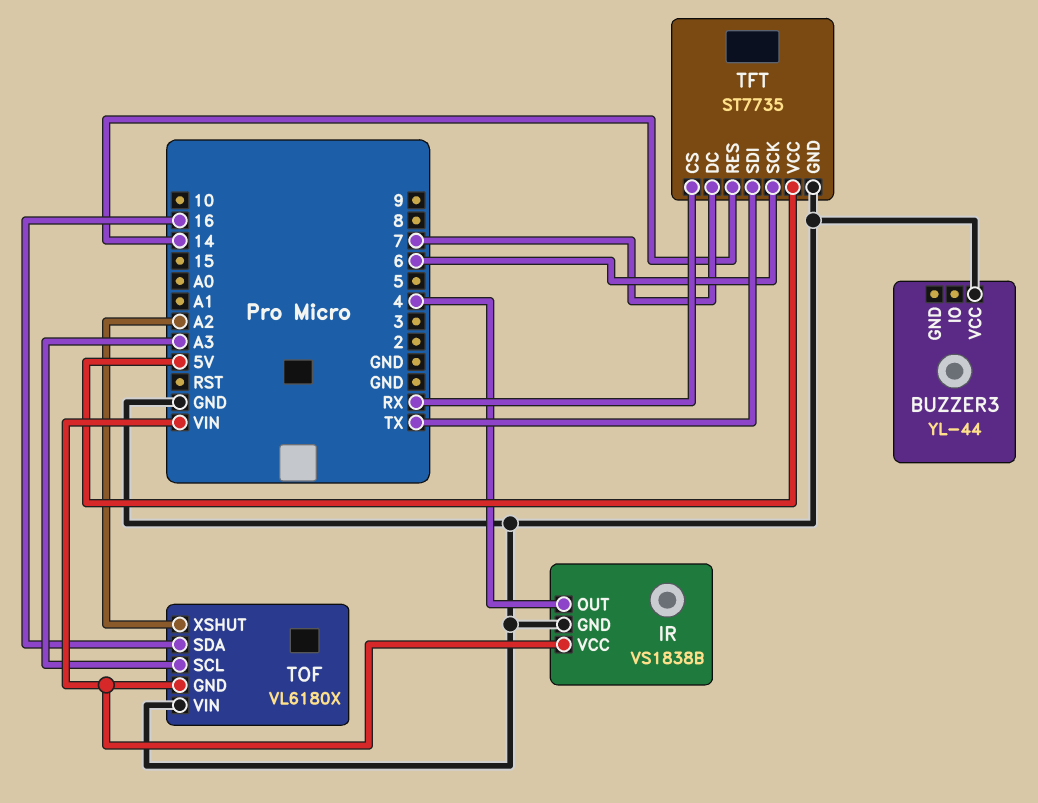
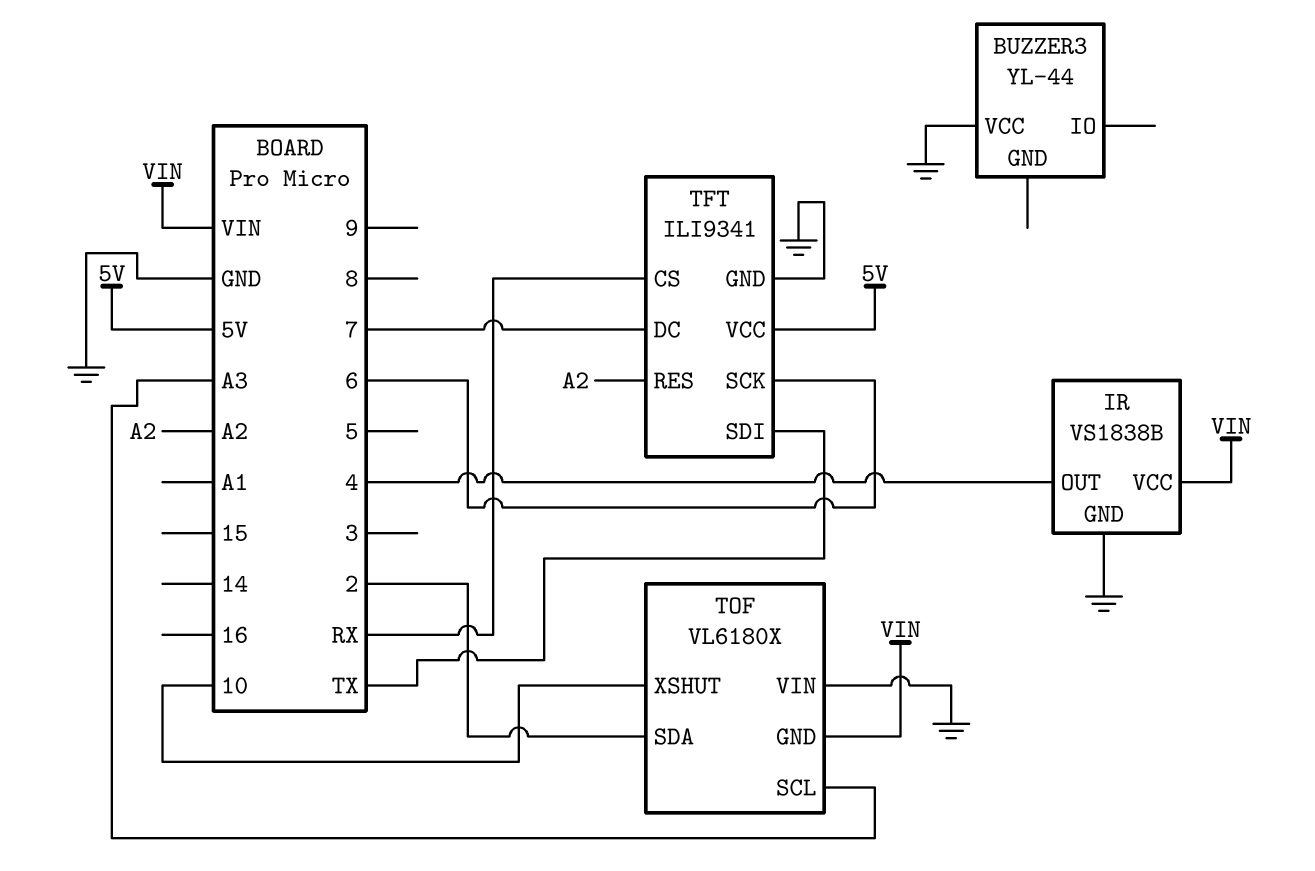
TFT: ST7735 -> ILI9341
TFT pin RES: 14 -> A2
TOF pin SDA: 16 -> 2
TOF pin XSHUT: A2 -> 10

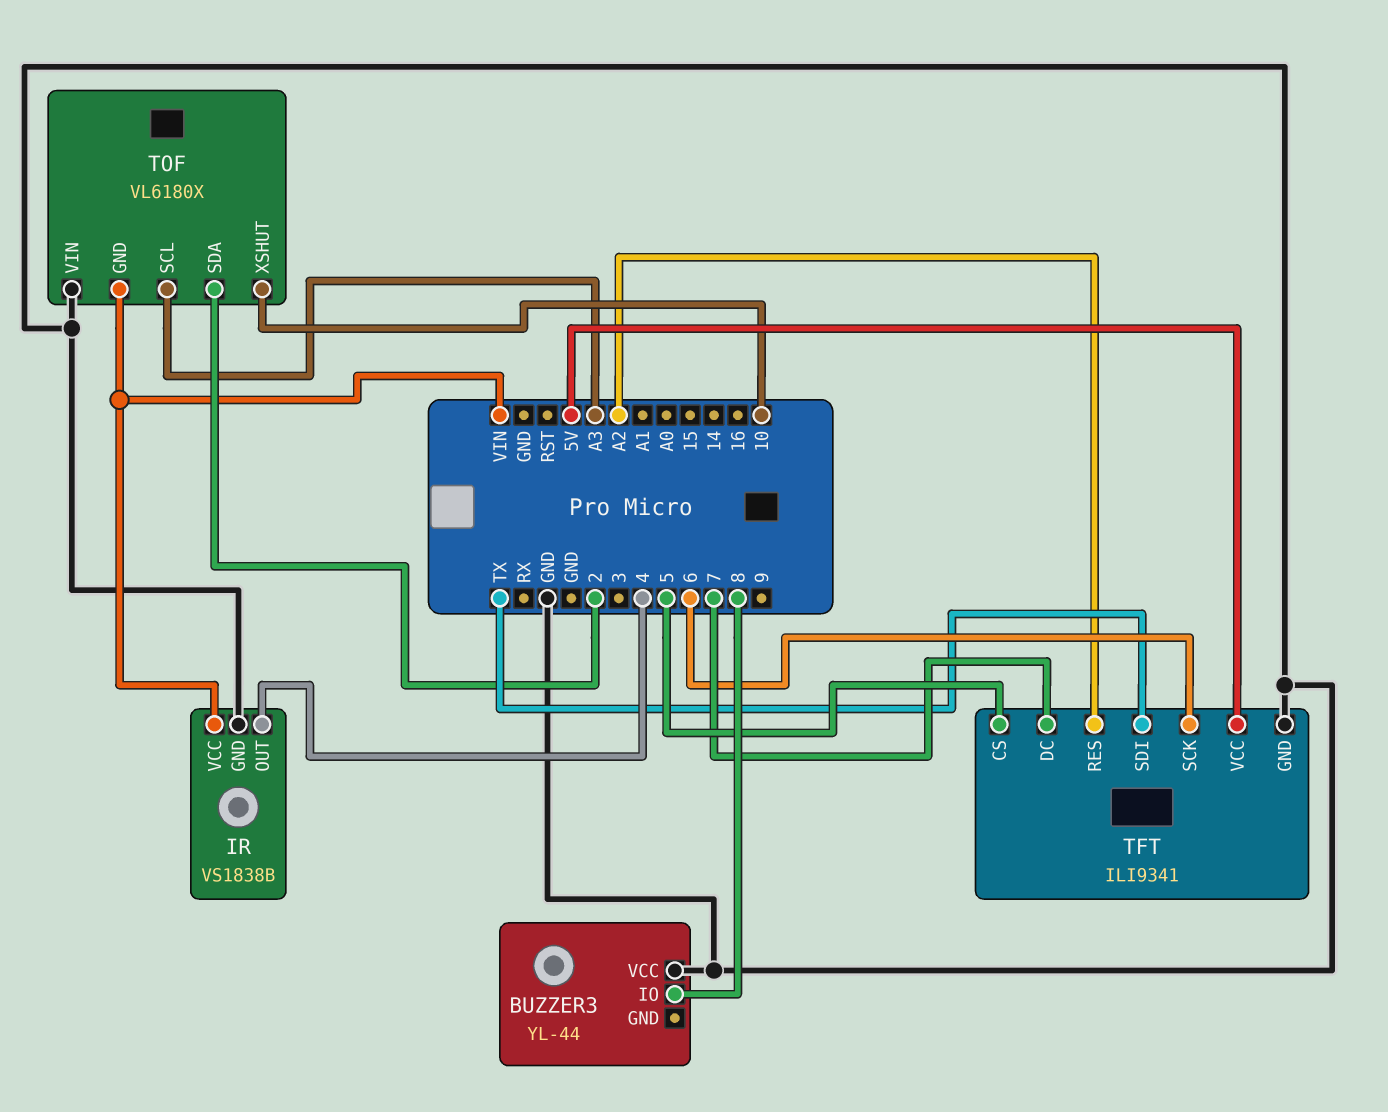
BUZZER3 pin IO: none -> 8
TFT pin CS: RX -> 5

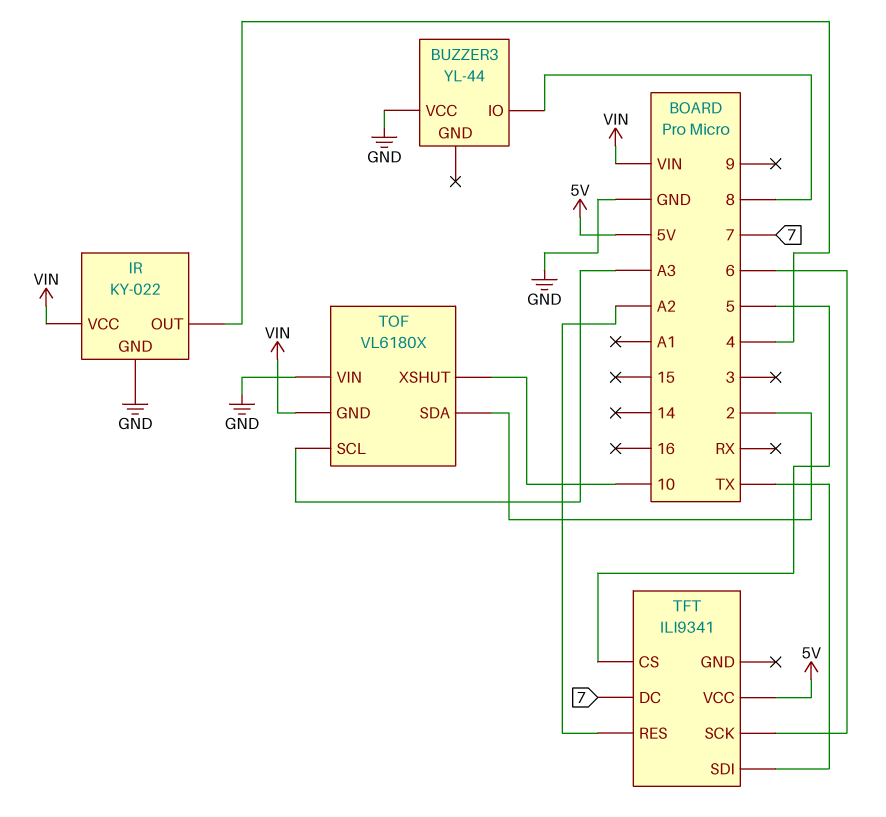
IR: VS1838B -> KY-022
TFT pin GND: GND -> none

